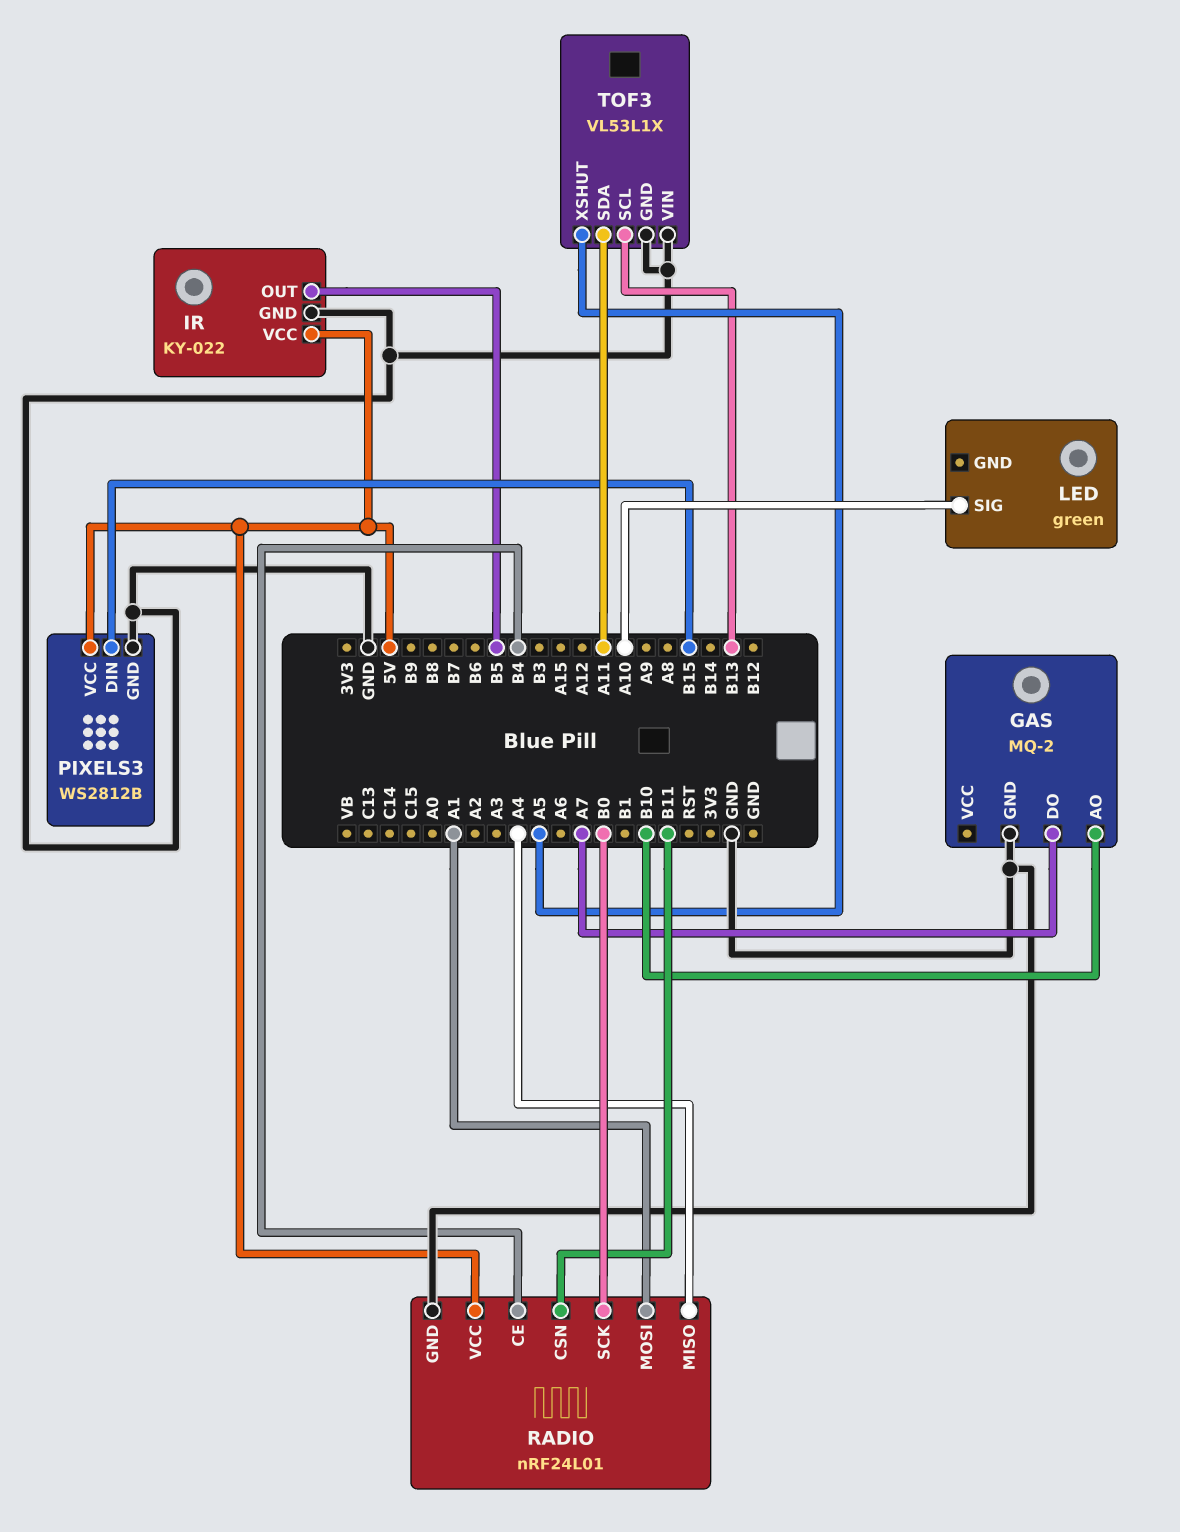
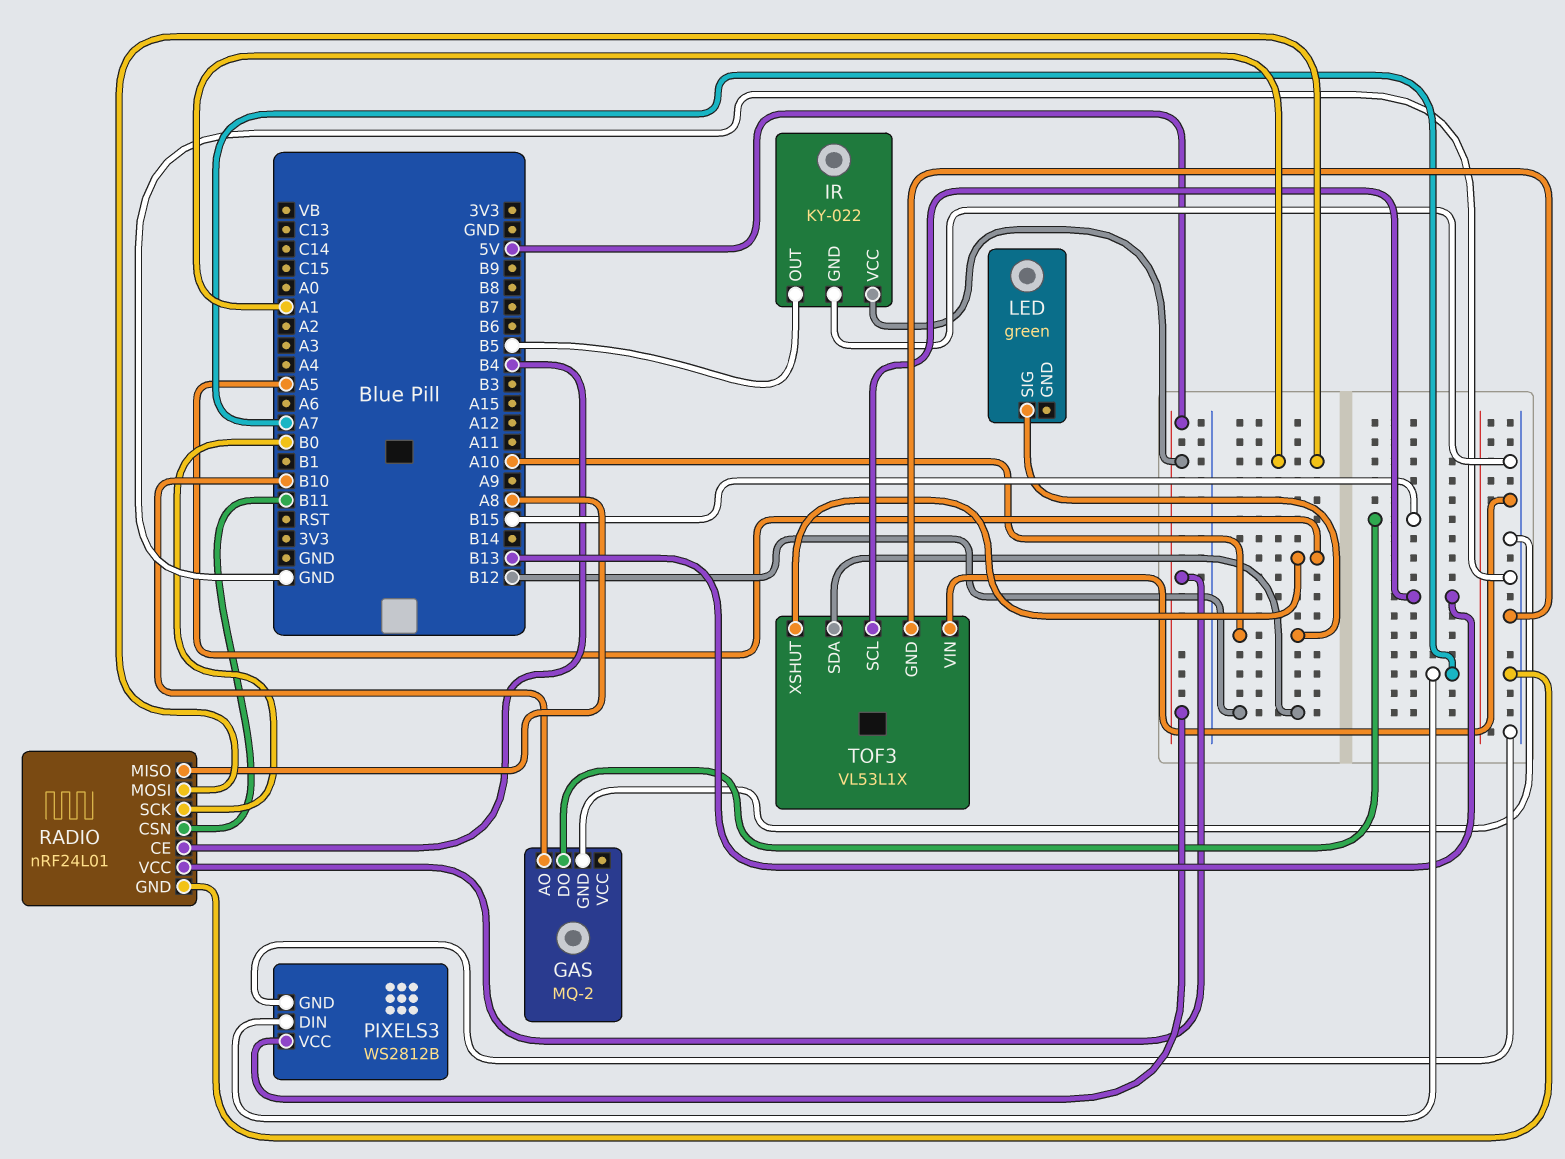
GAS pin DO: A7 -> B15
PIXELS3 pin DIN: B15 -> A7
RADIO pin MISO: A4 -> A8
TOF3 pin SDA: A11 -> B12

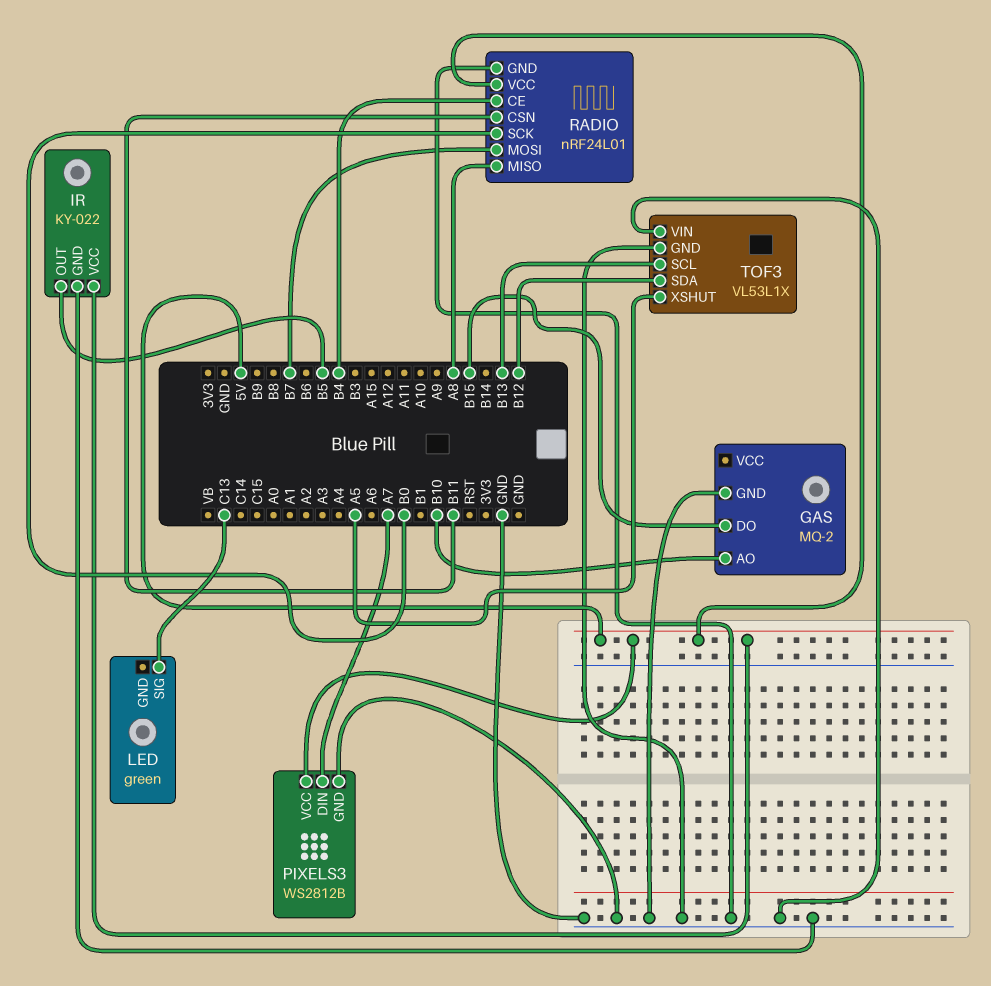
LED pin SIG: A10 -> C13
RADIO pin MOSI: A1 -> B7

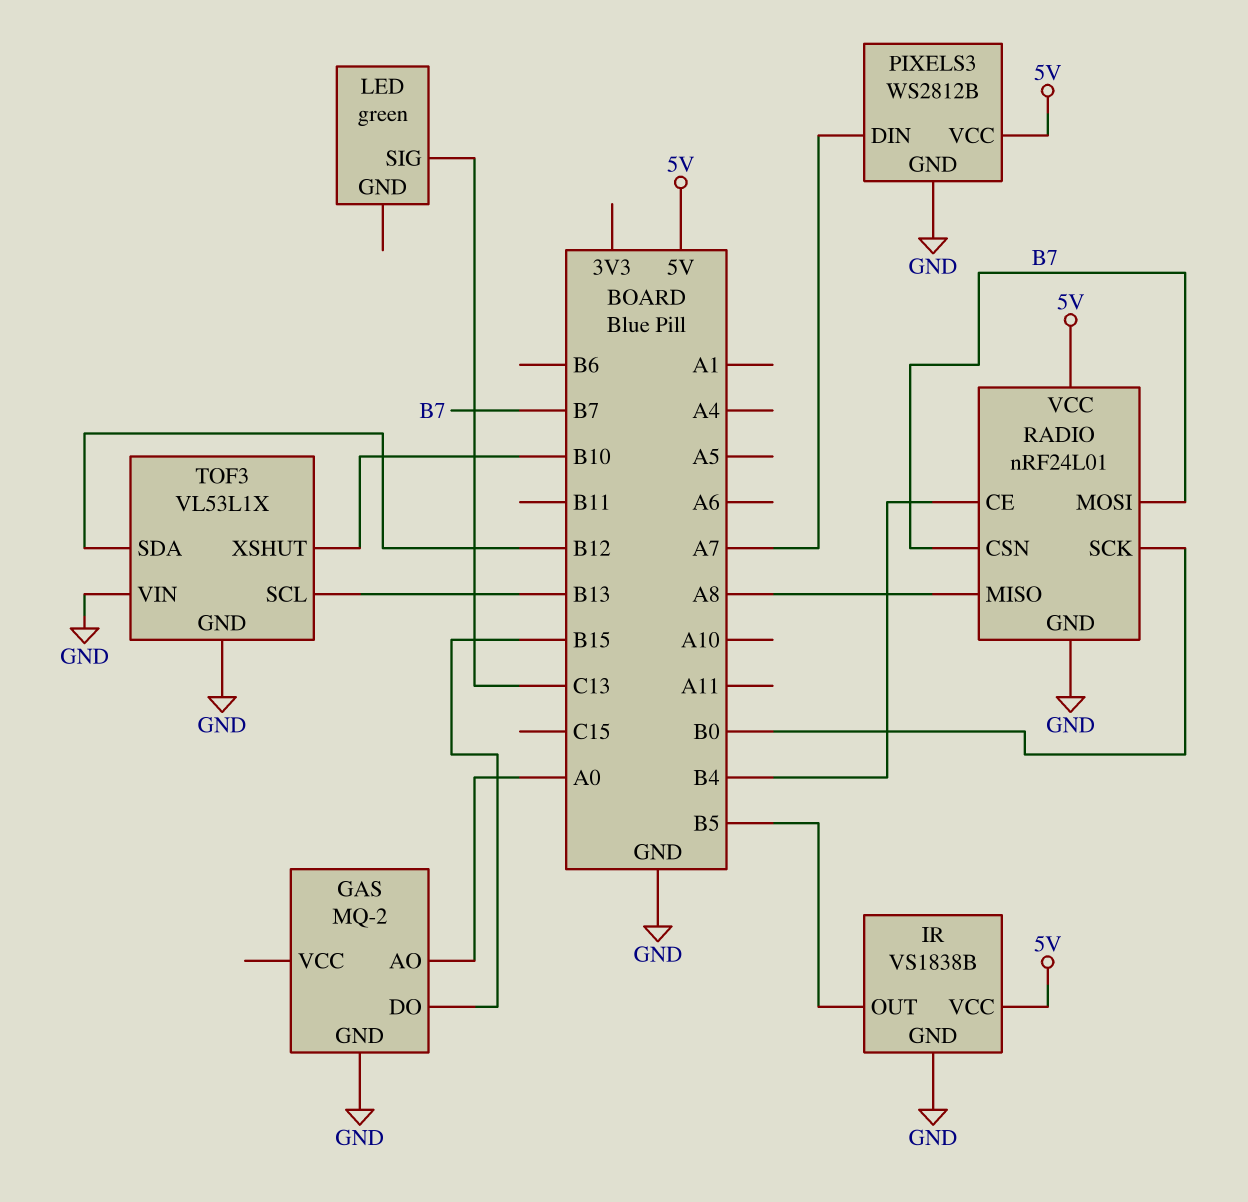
GAS pin AO: B10 -> A0
IR: KY-022 -> VS1838B
RADIO pin CSN: B11 -> B7
TOF3 pin XSHUT: A5 -> B10

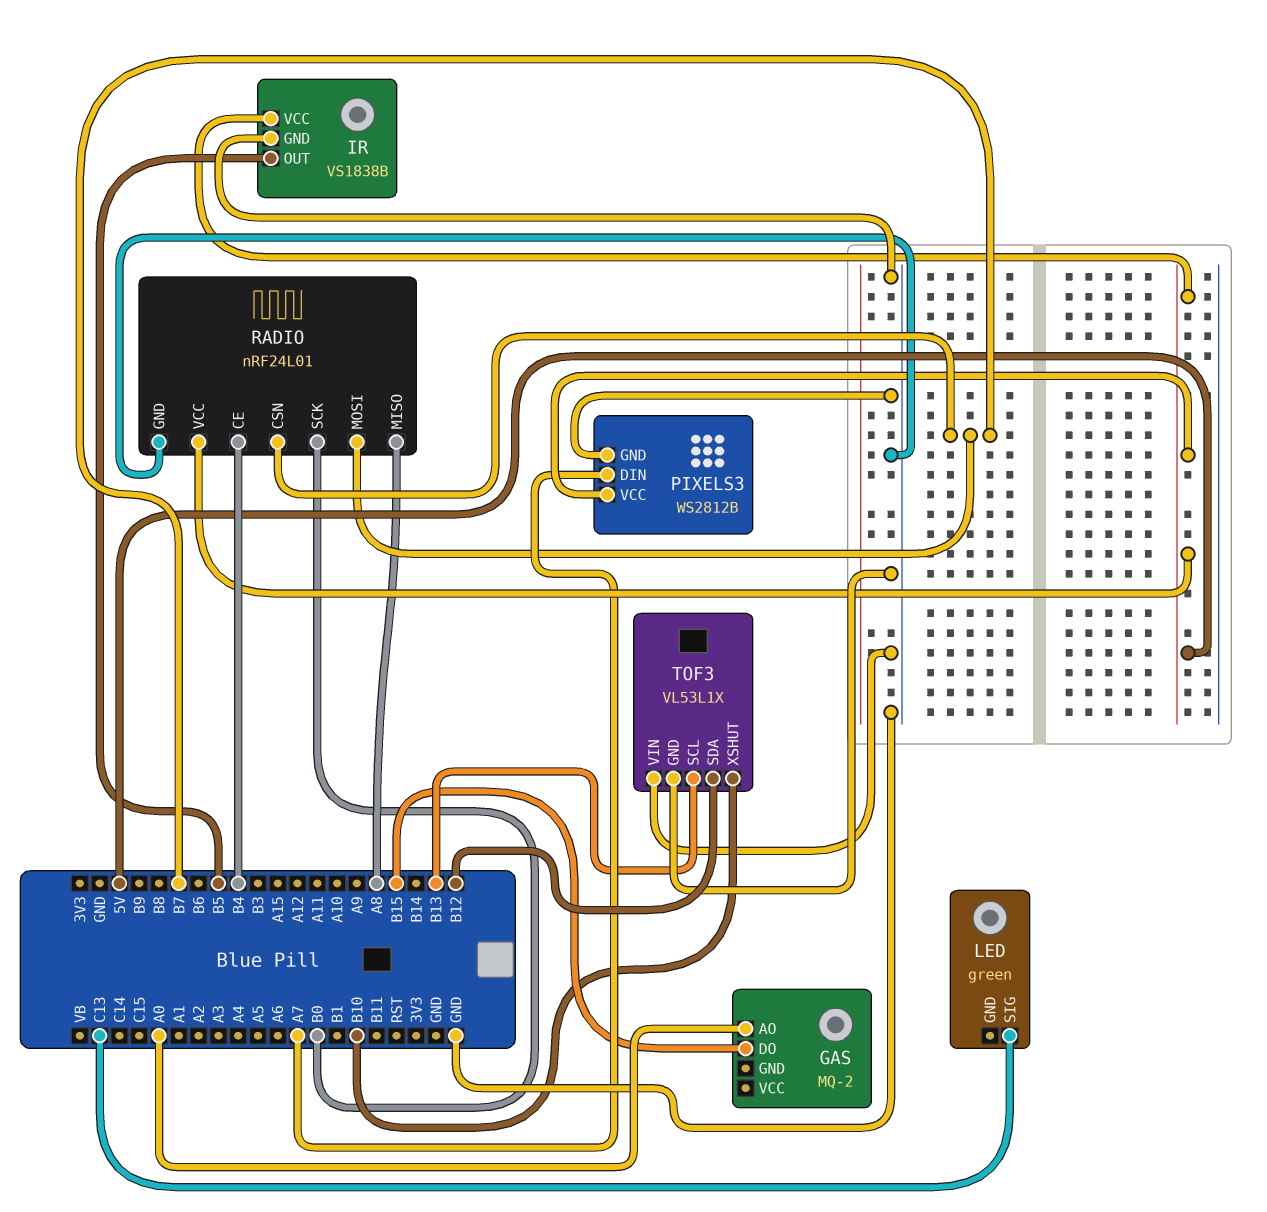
GAS pin GND: GND -> none

